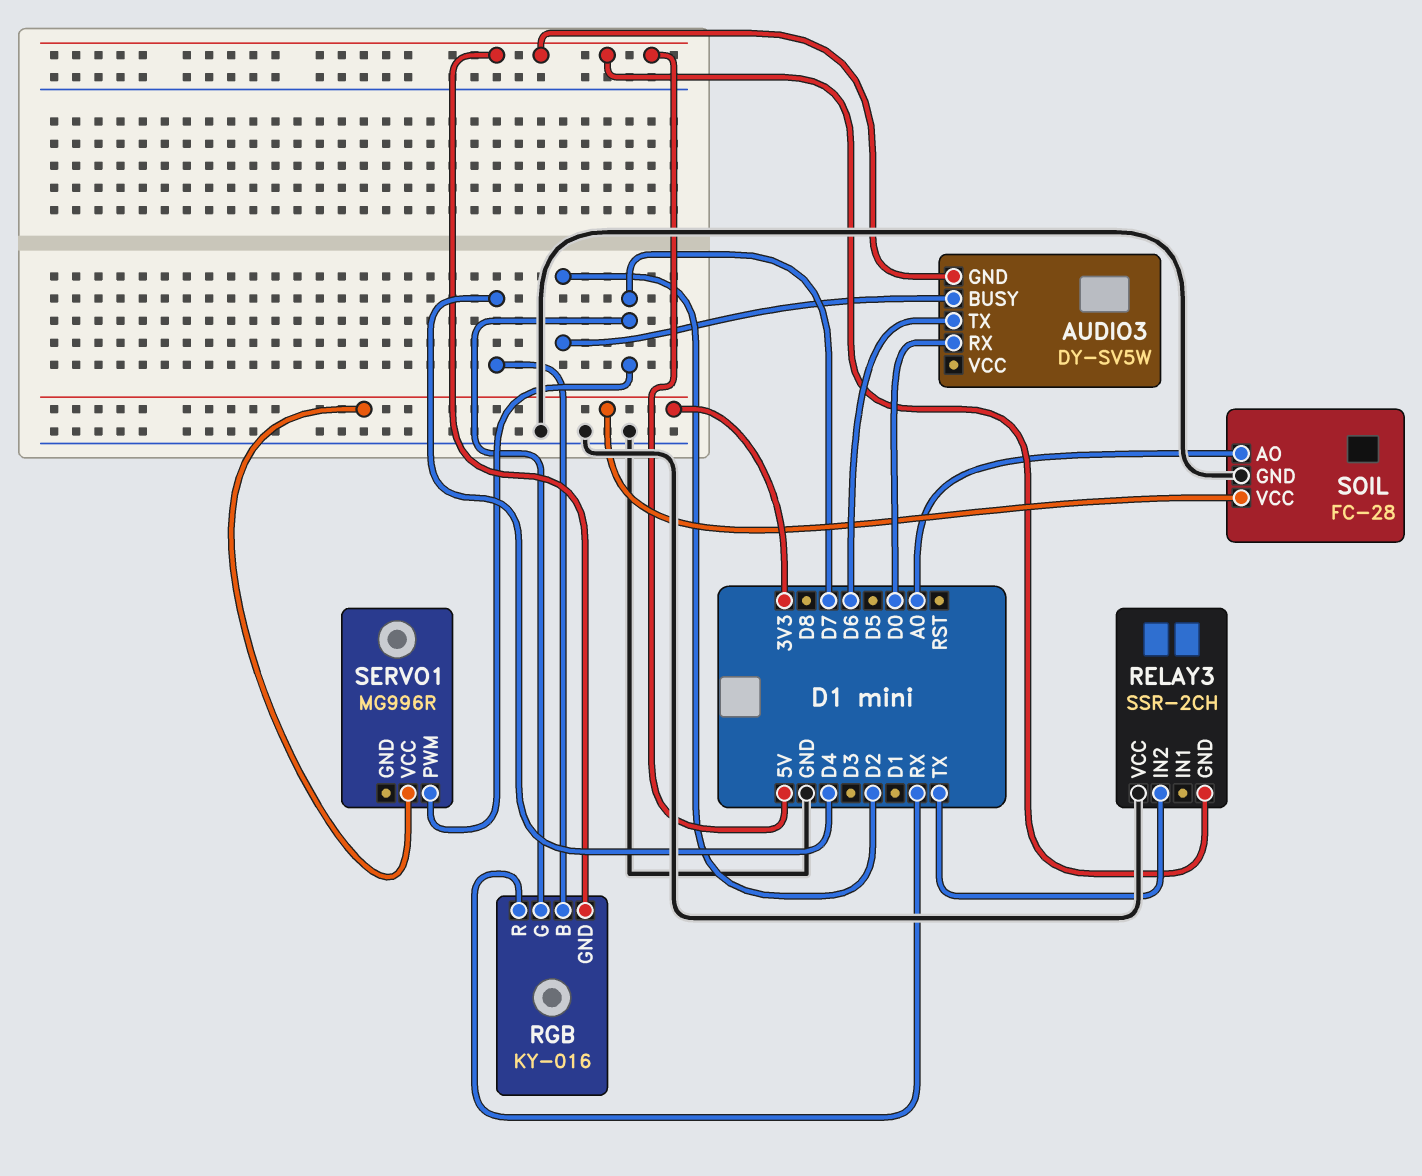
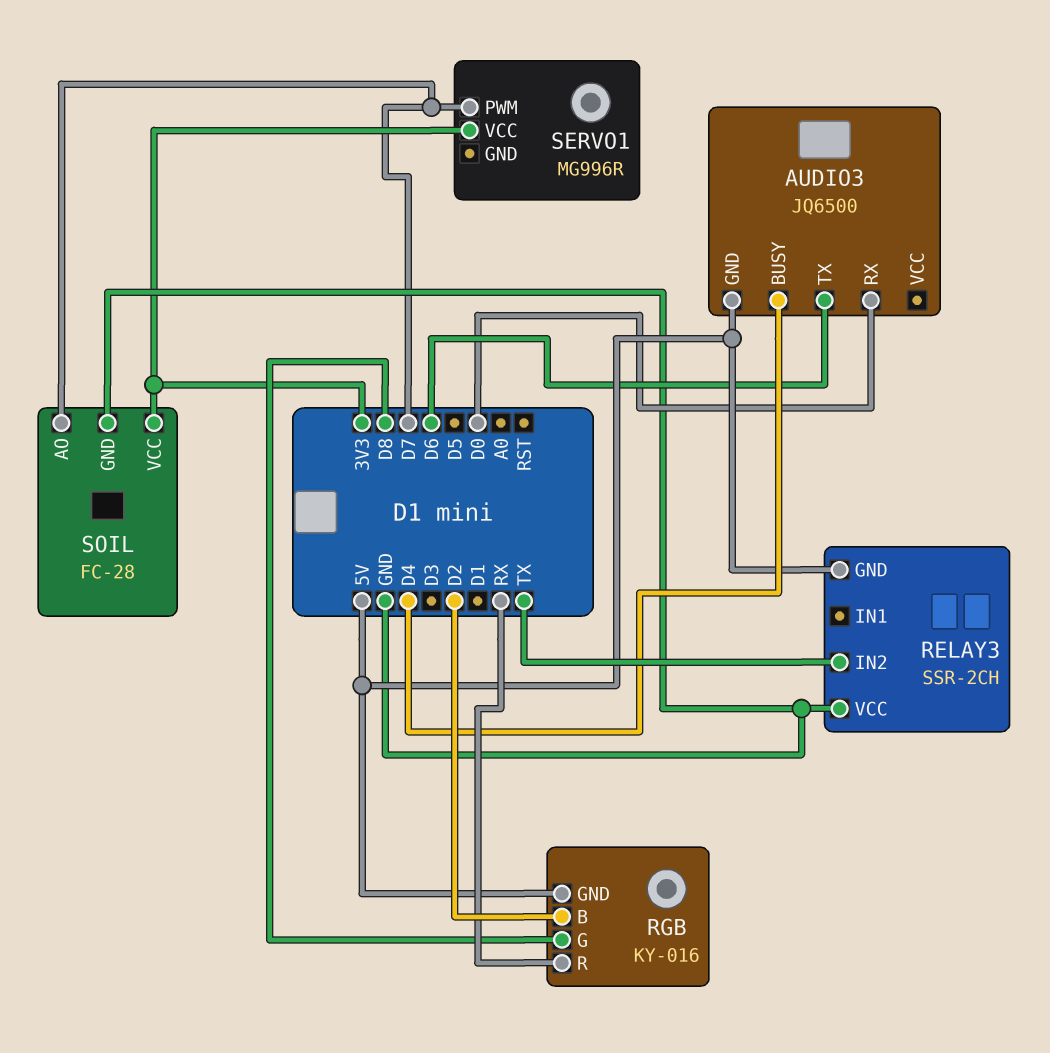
AUDIO3: DY-SV5W -> JQ6500
AUDIO3 pin BUSY: D2 -> D4
RGB pin B: D4 -> D2
RGB pin G: D7 -> D8
SOIL pin AO: A0 -> D7

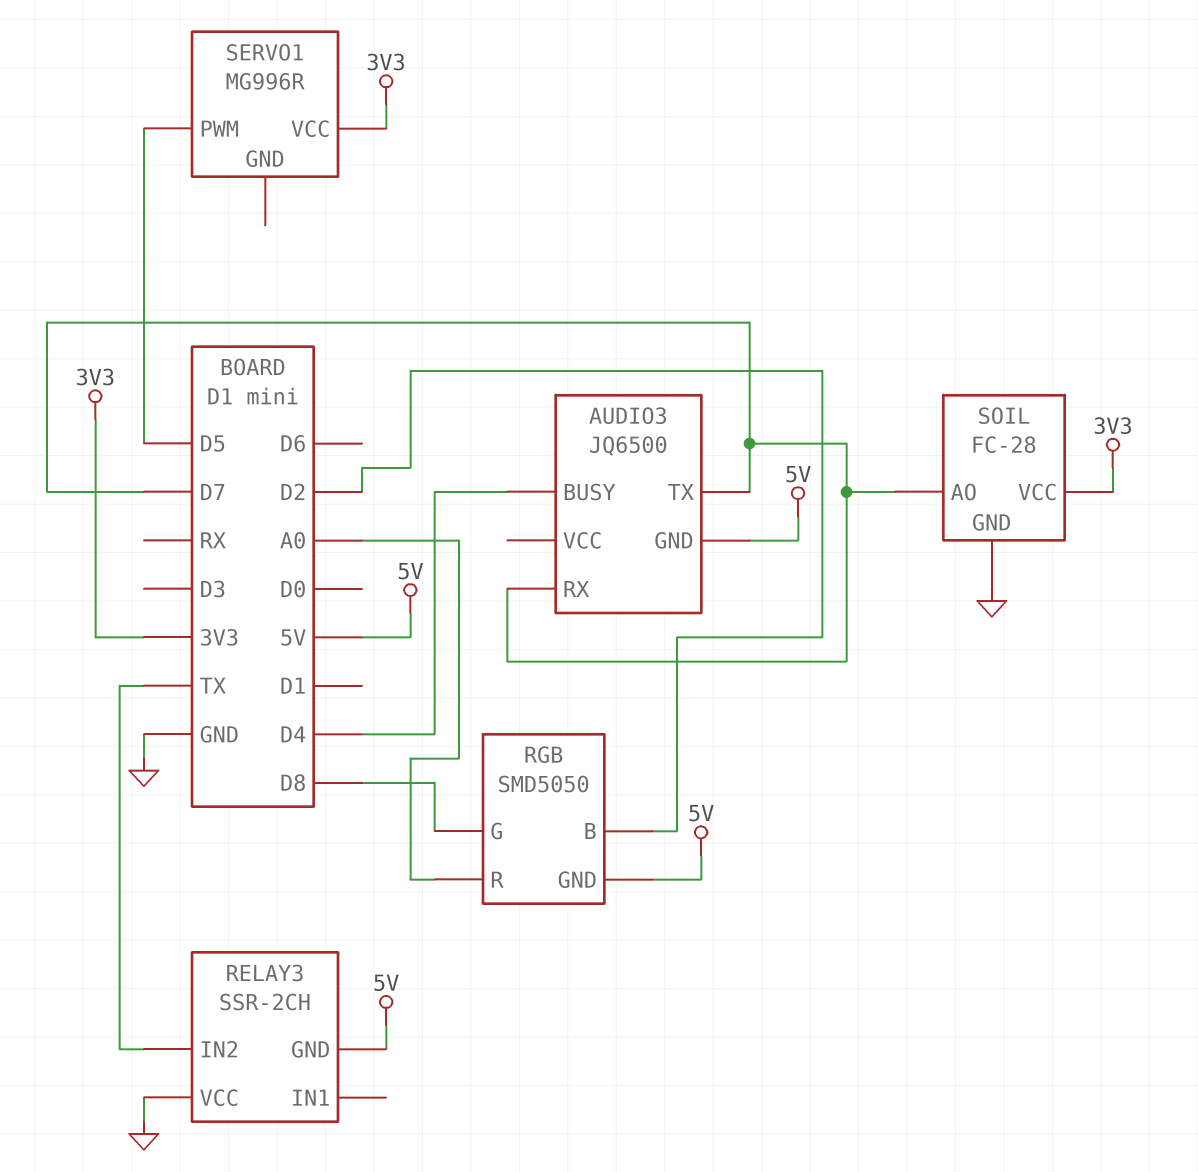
AUDIO3 pin RX: D0 -> D7
AUDIO3 pin TX: D6 -> D7
RGB: KY-016 -> SMD5050
RGB pin R: RX -> A0
SERVO1 pin PWM: D7 -> D5

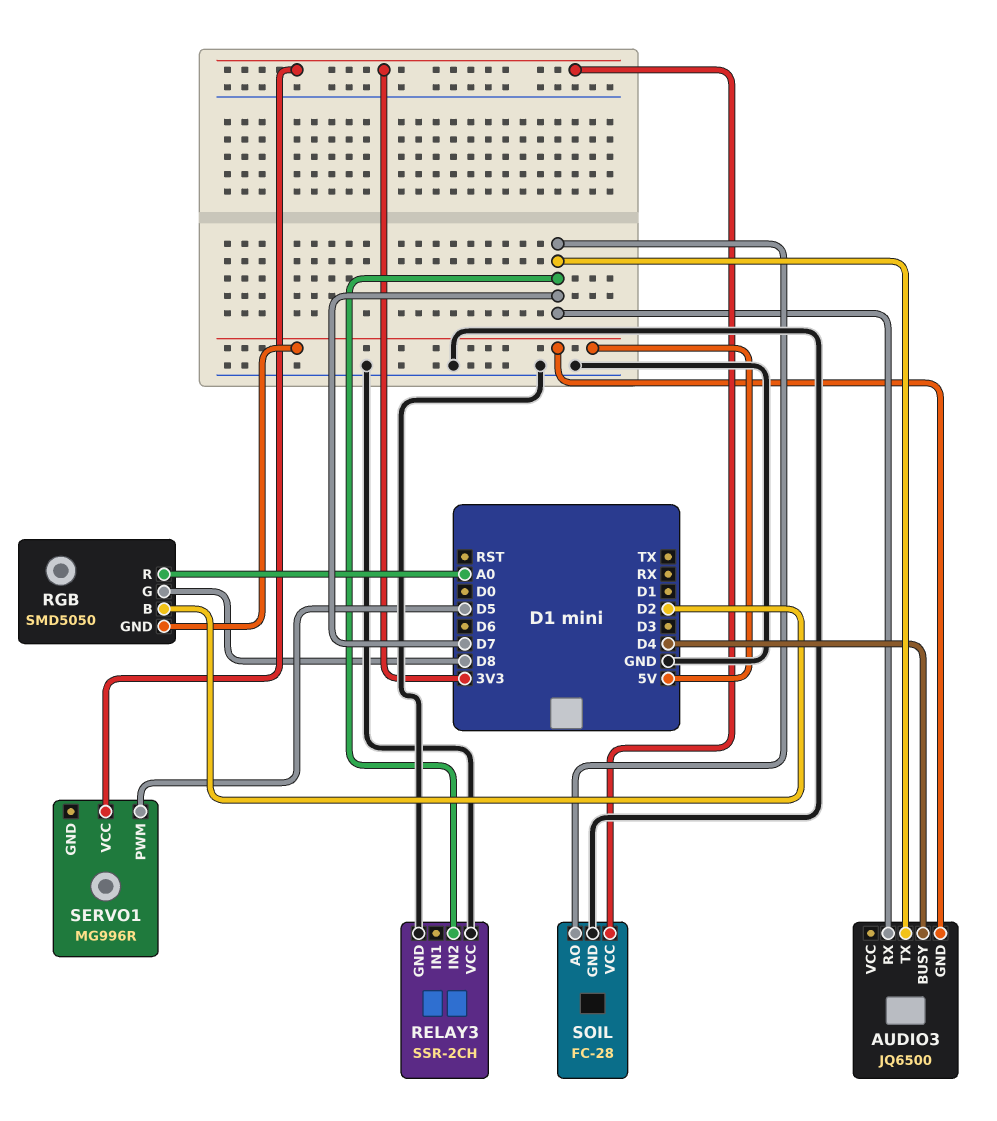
RELAY3 pin GND: 5V -> GND
RELAY3 pin IN2: TX -> D7

